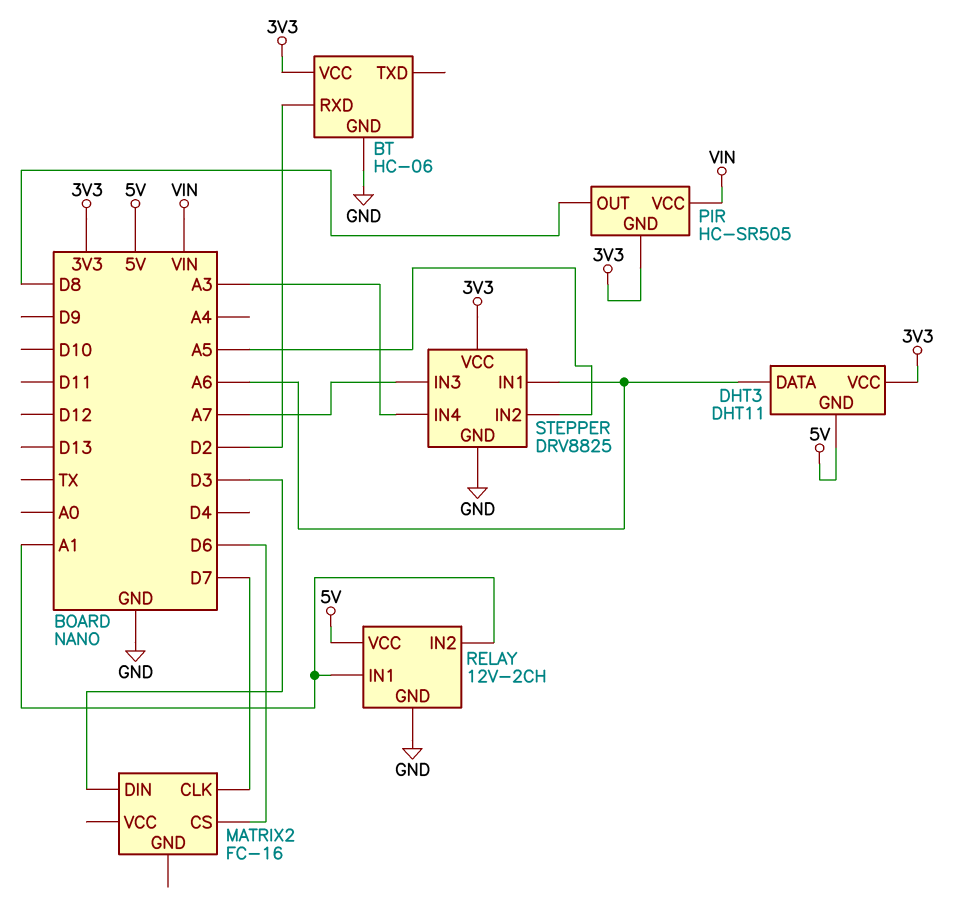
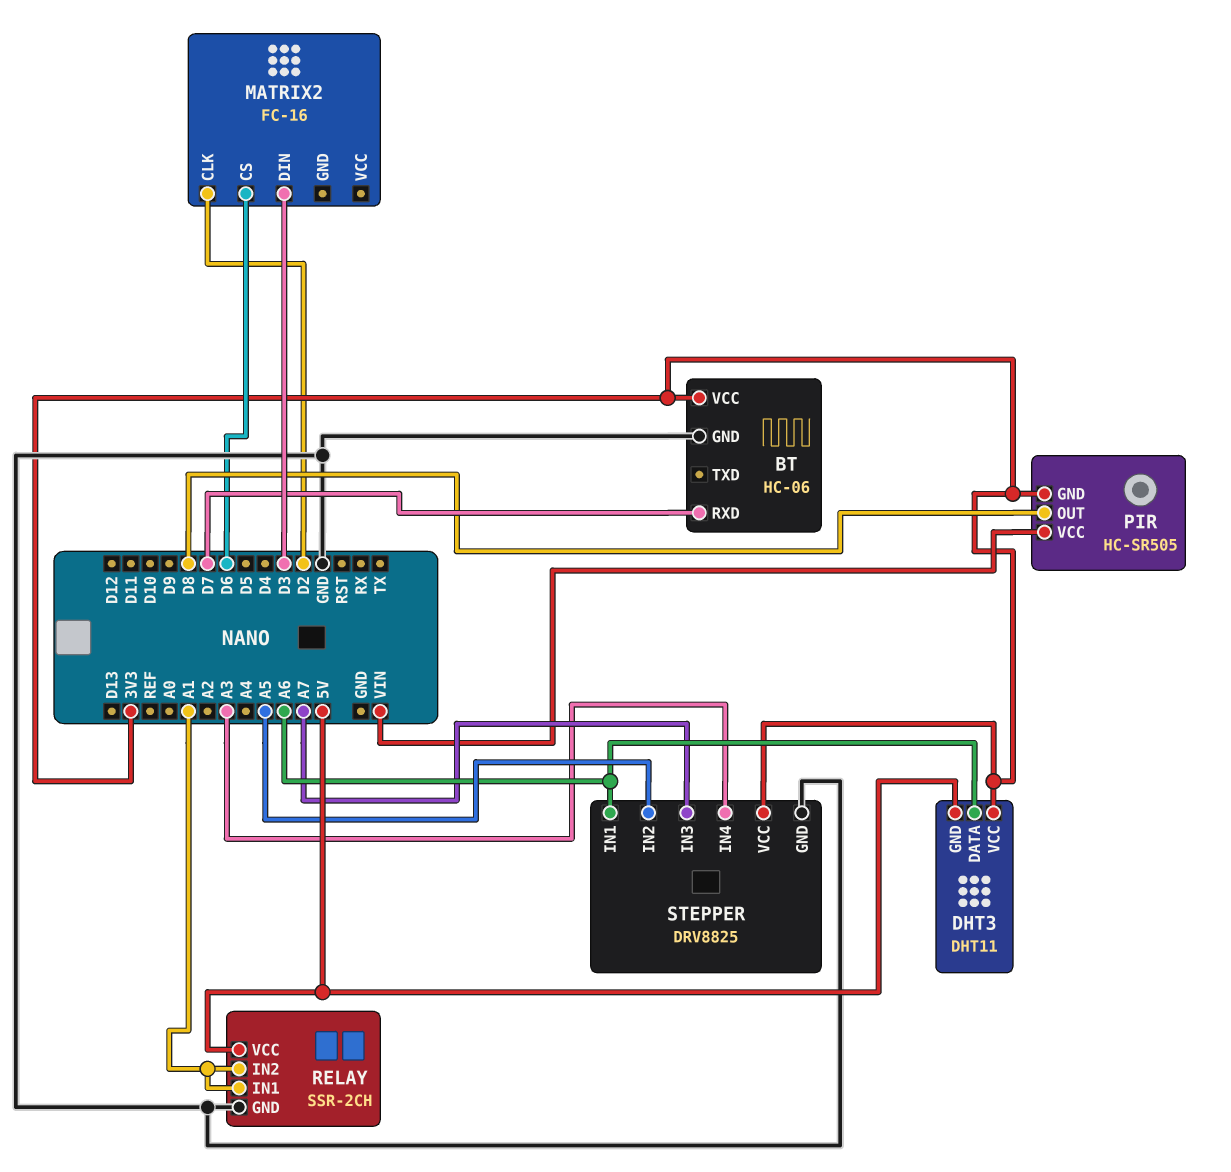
BT pin RXD: D2 -> D7
MATRIX2 pin CLK: D7 -> D2
RELAY: 12V-2CH -> SSR-2CH

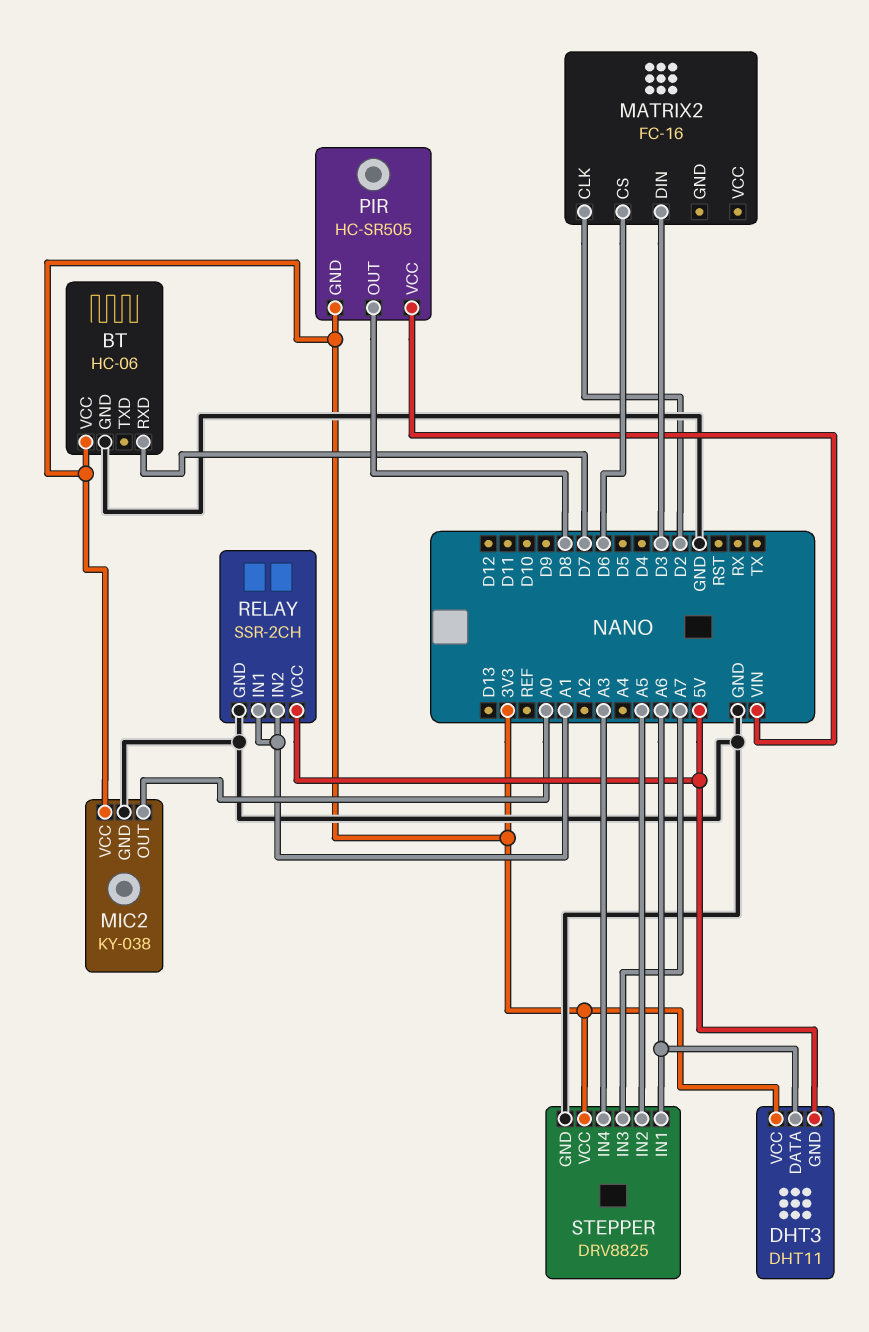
MIC2: none -> KY-038
MIC2 pin GND: none -> GND
MIC2 pin OUT: none -> A0
MIC2 pin VCC: none -> 3V3

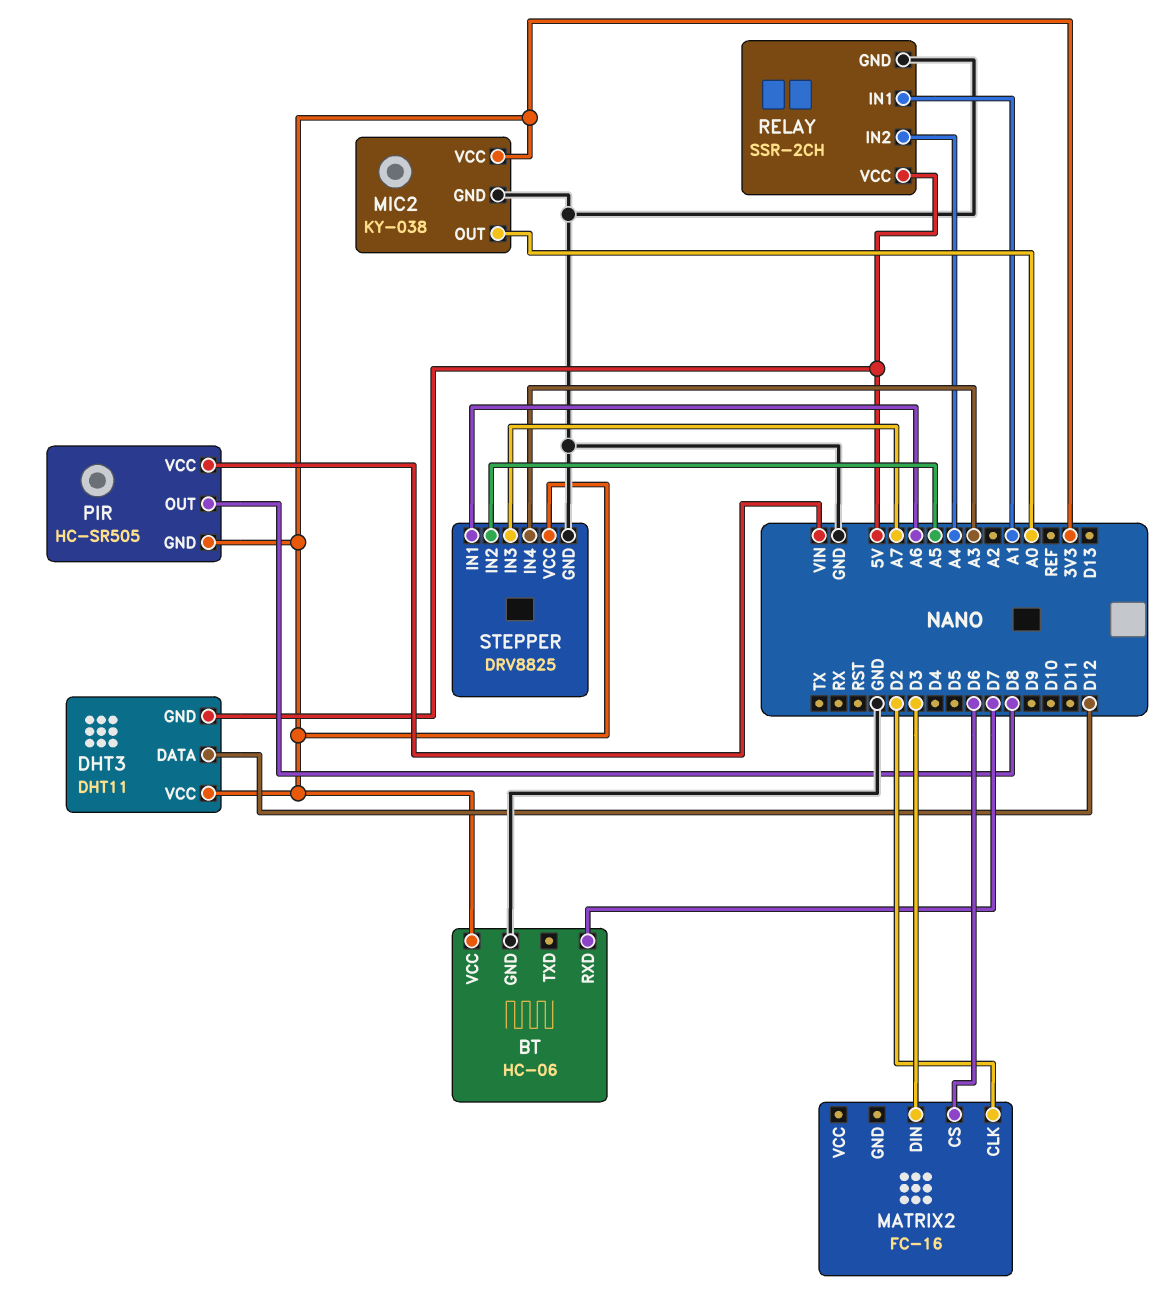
DHT3 pin DATA: A6 -> D12
RELAY pin IN2: A1 -> A4

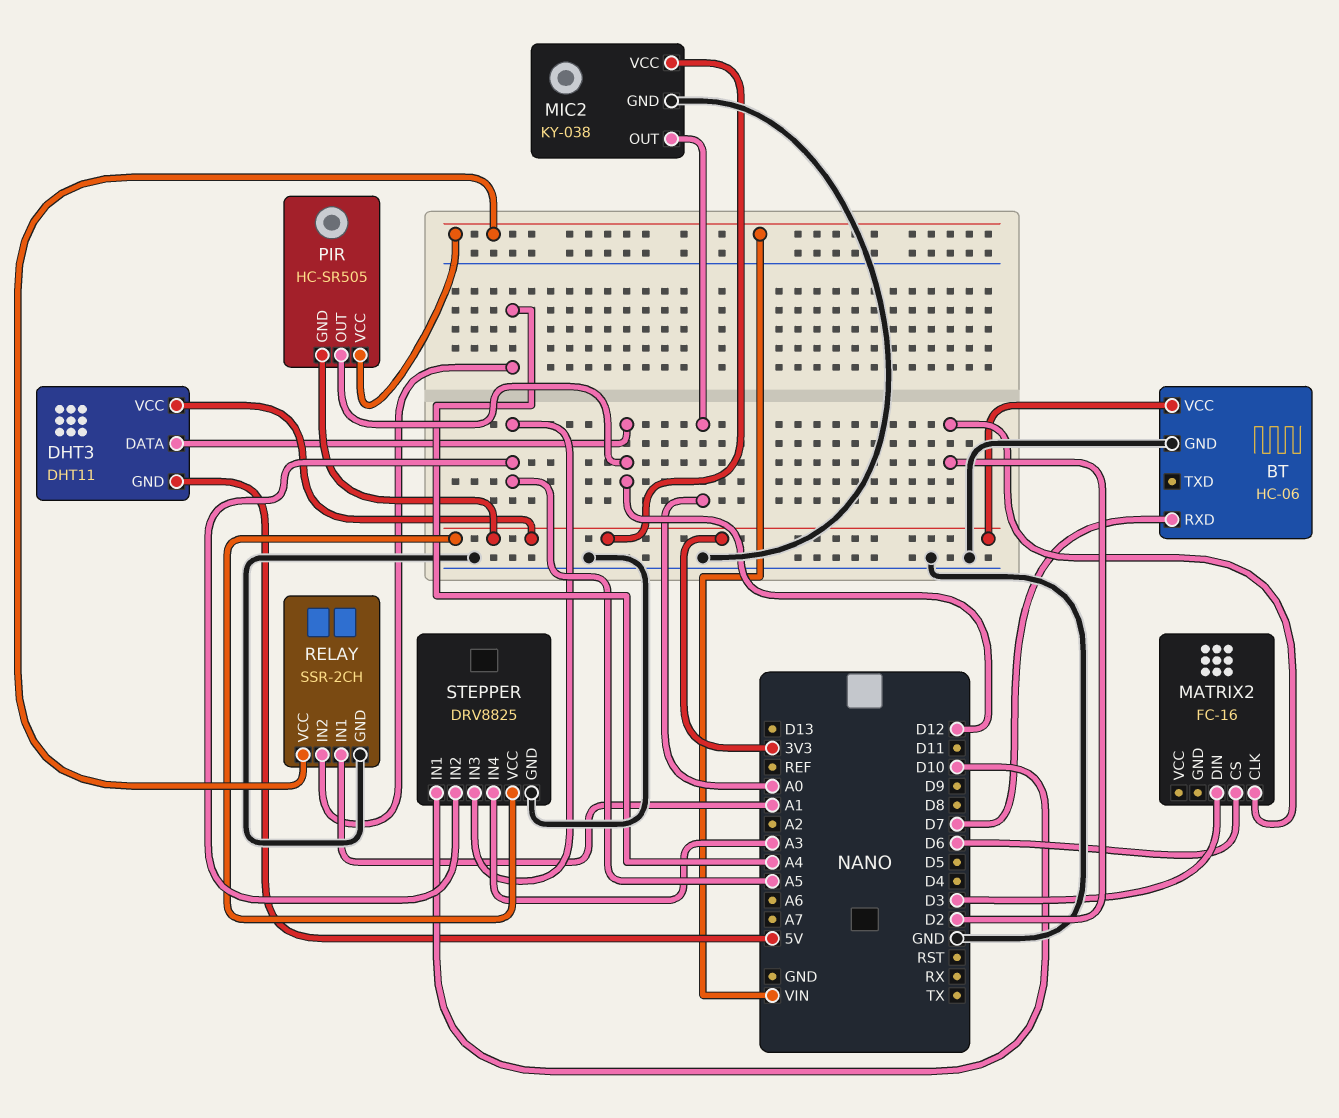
PIR pin OUT: D8 -> D12
RELAY pin VCC: 5V -> VIN
STEPPER pin IN1: A6 -> D10
STEPPER pin IN3: A7 -> A5

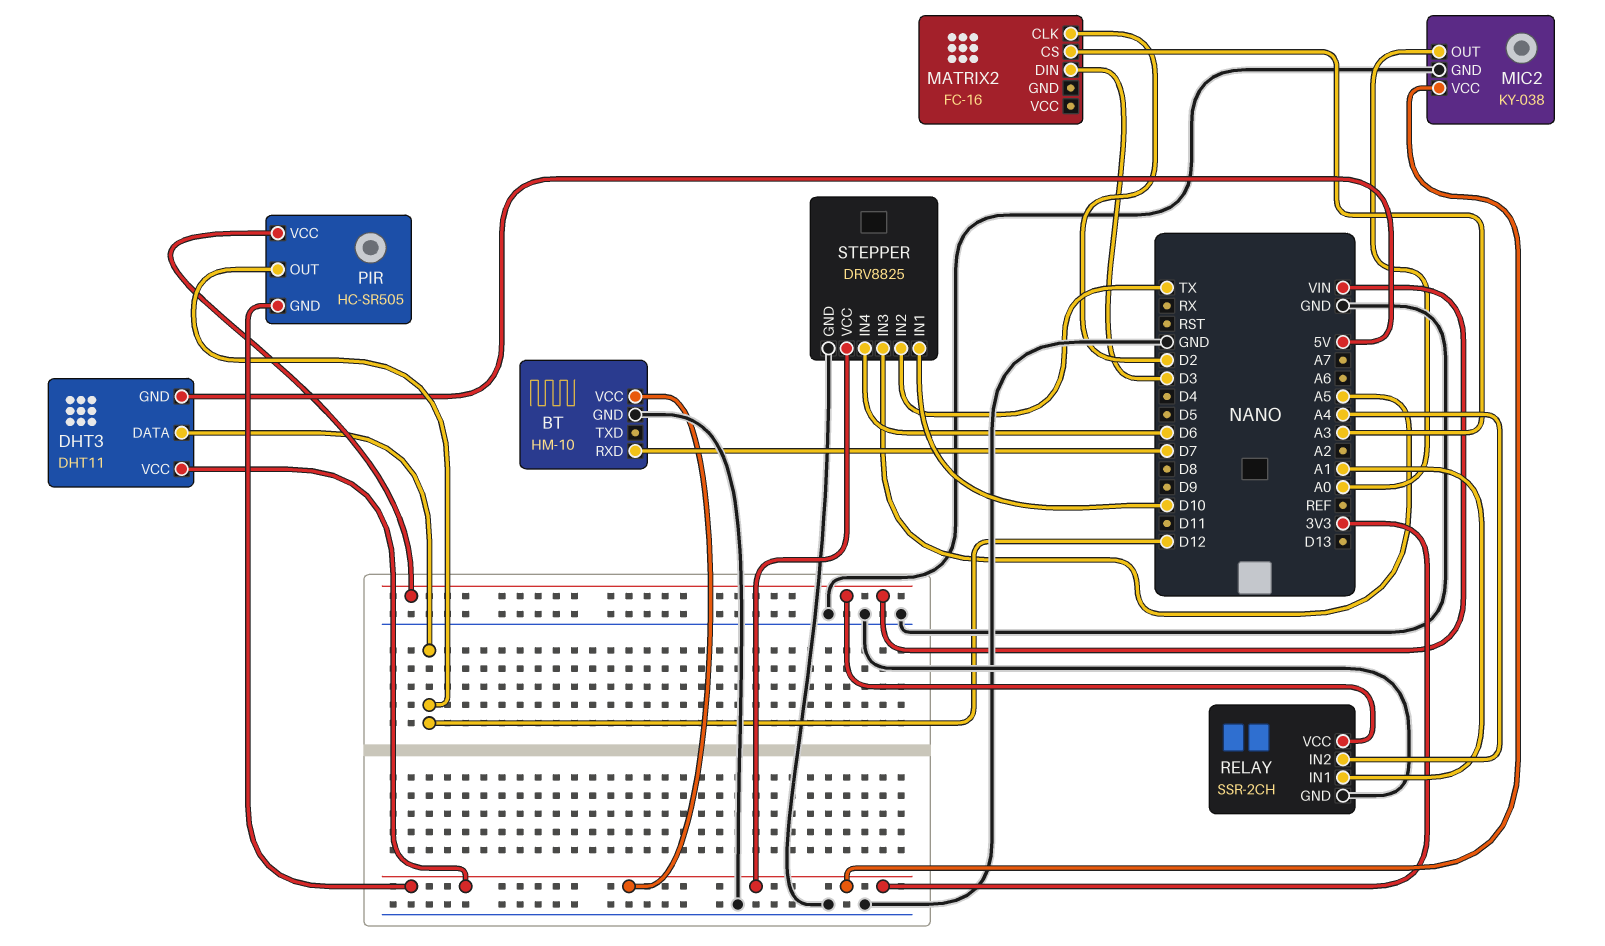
BT: HC-06 -> HM-10
MATRIX2 pin CS: D6 -> A3
STEPPER pin IN2: A5 -> TX
STEPPER pin IN4: A3 -> D6

